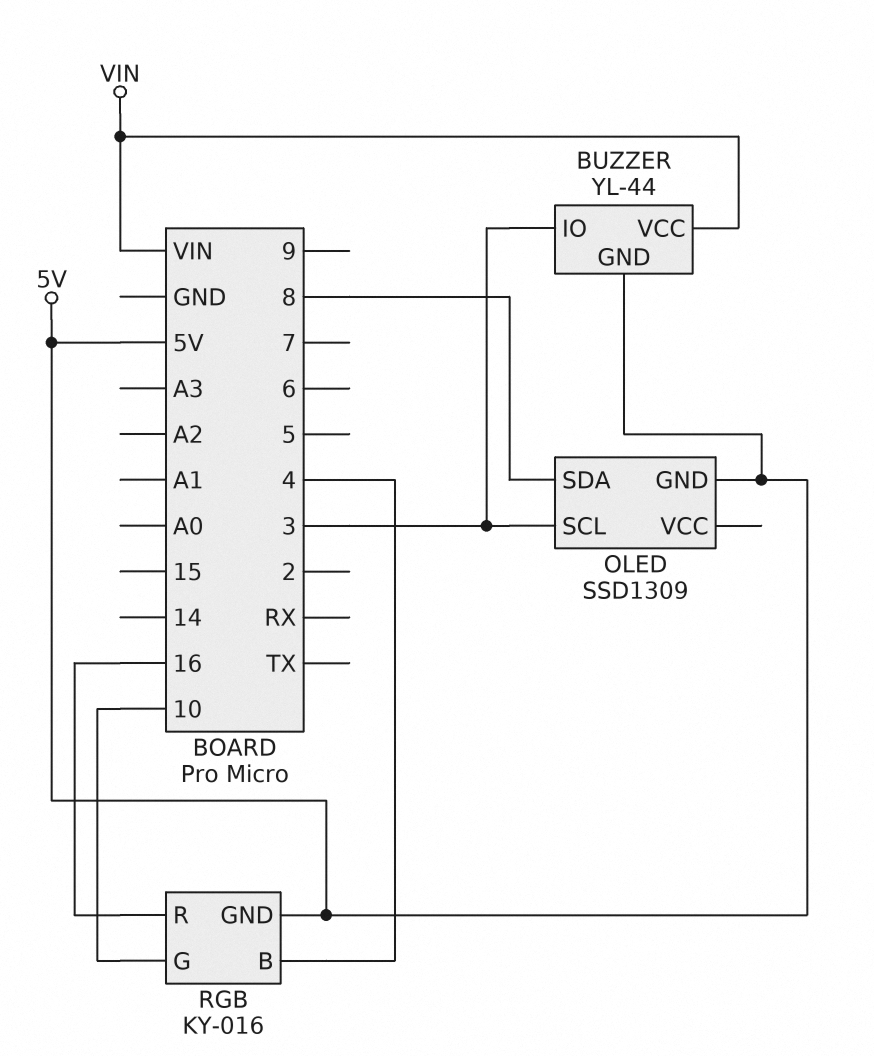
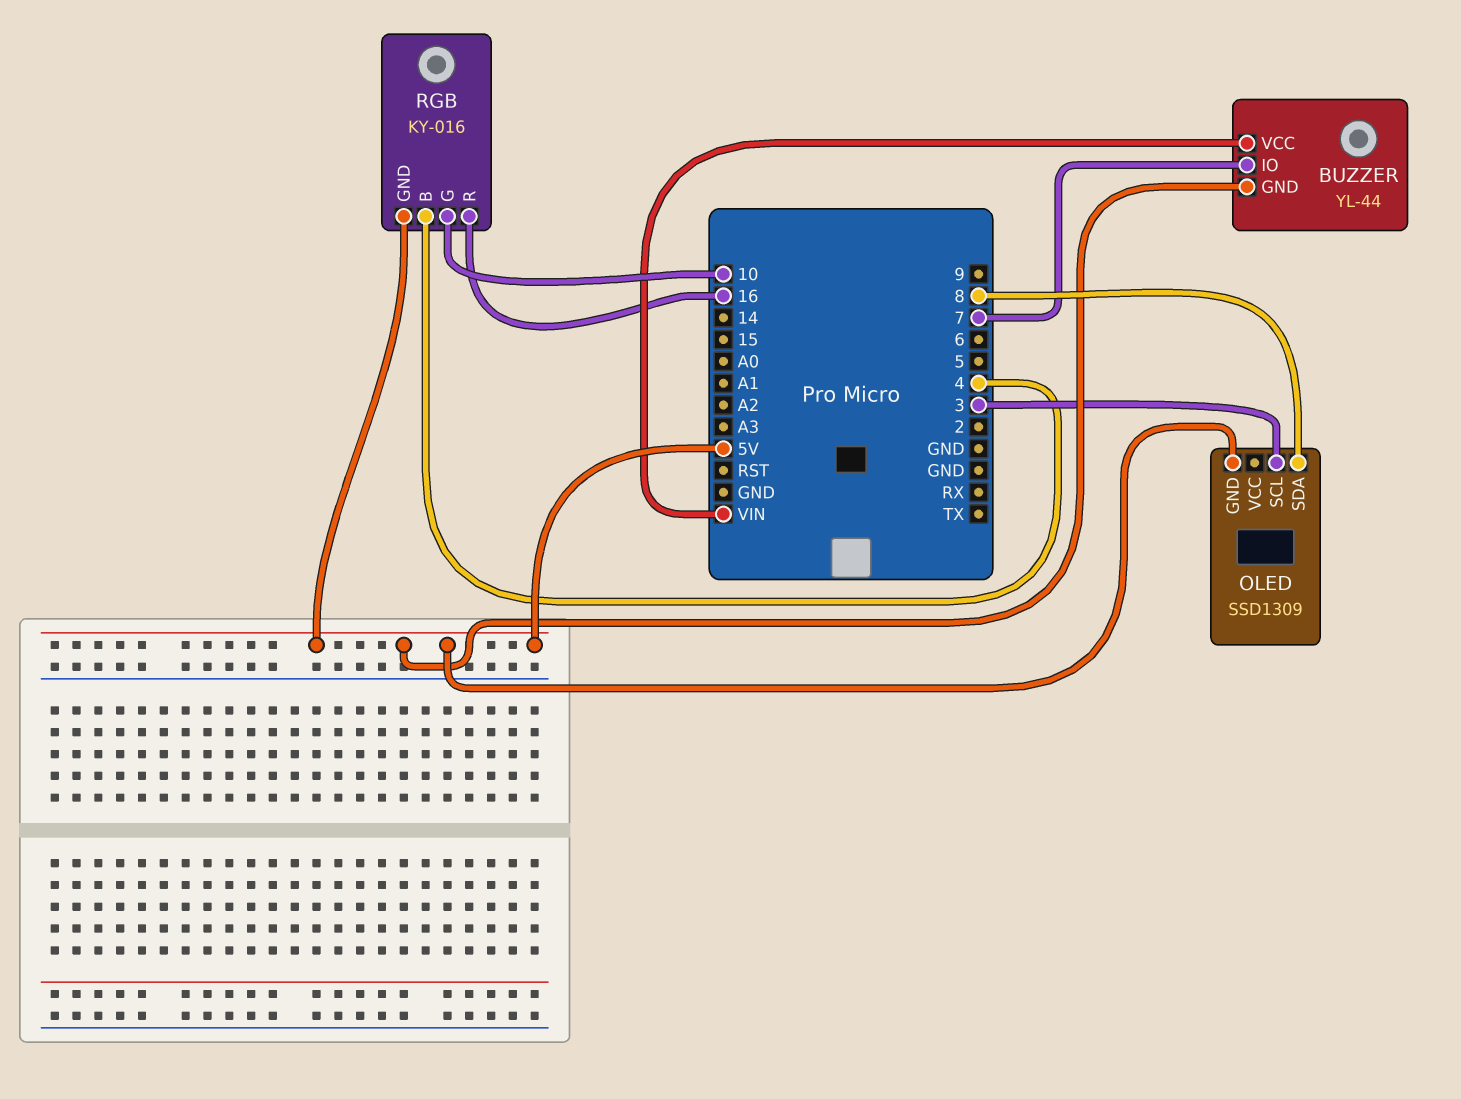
BUZZER pin IO: 3 -> 7

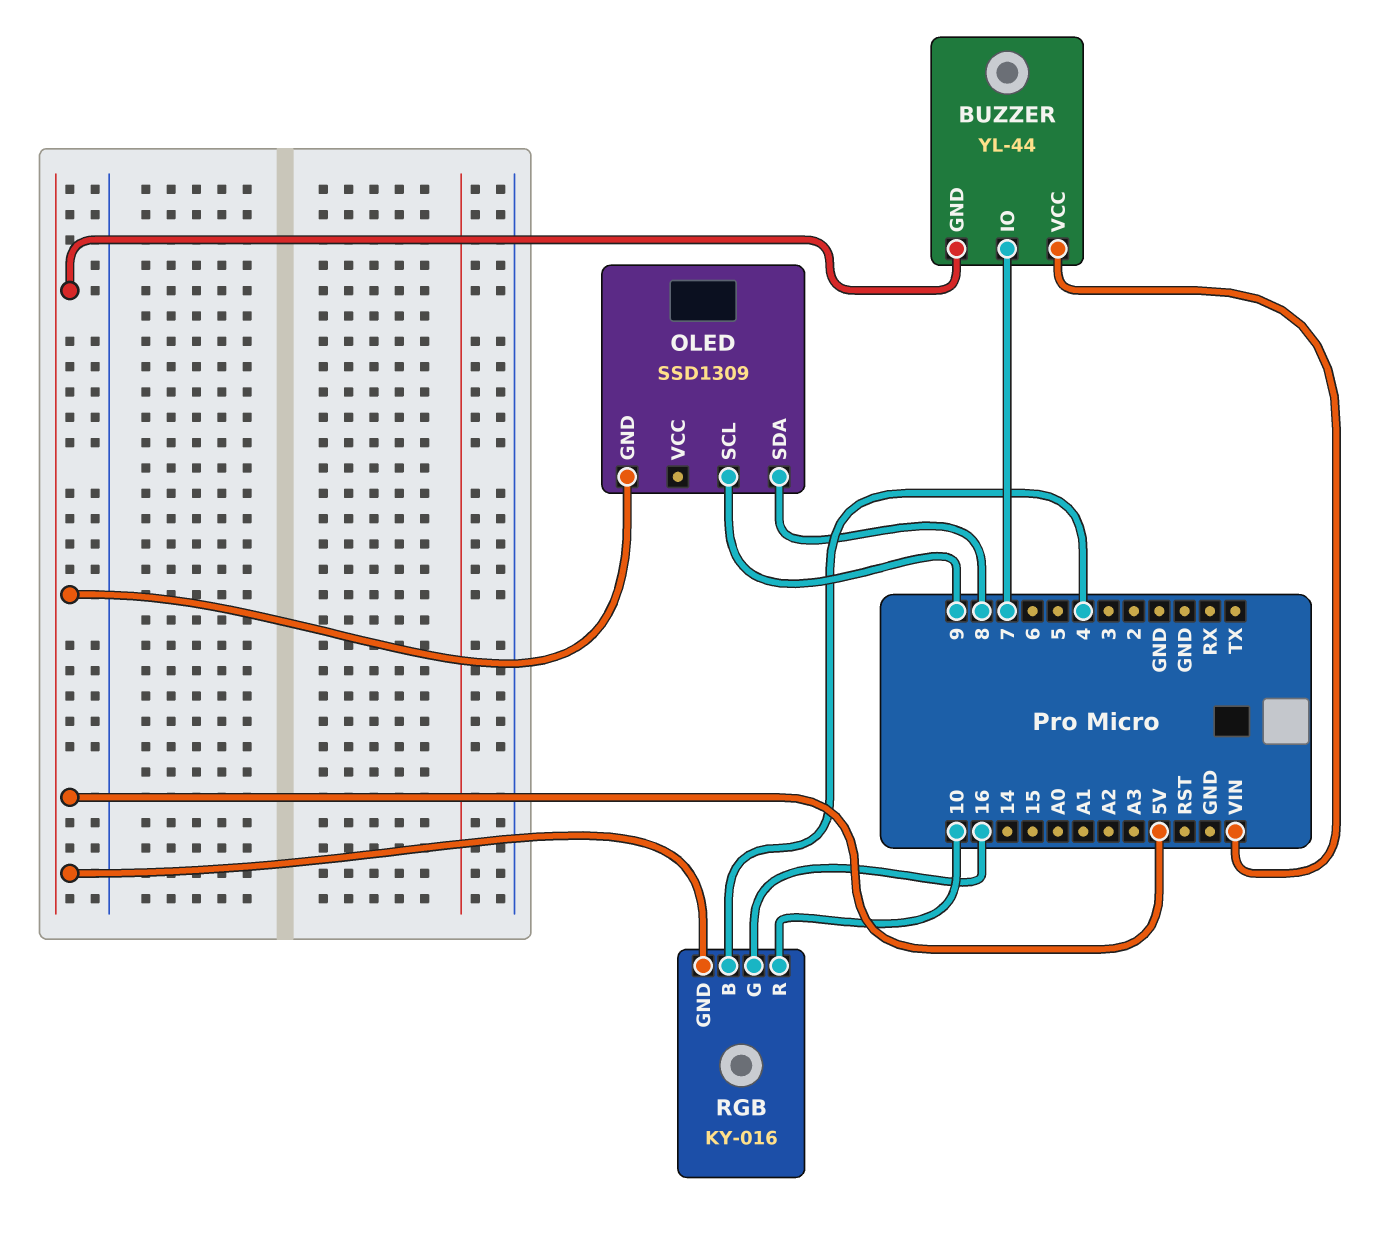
OLED pin SCL: 3 -> 9
RGB pin G: 10 -> 16
RGB pin R: 16 -> 10

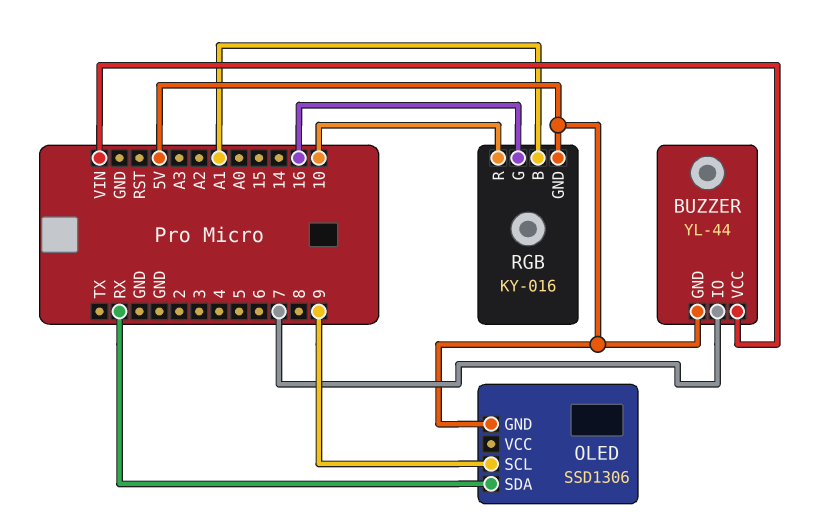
OLED: SSD1309 -> SSD1306
OLED pin SDA: 8 -> RX
RGB pin B: 4 -> A1

